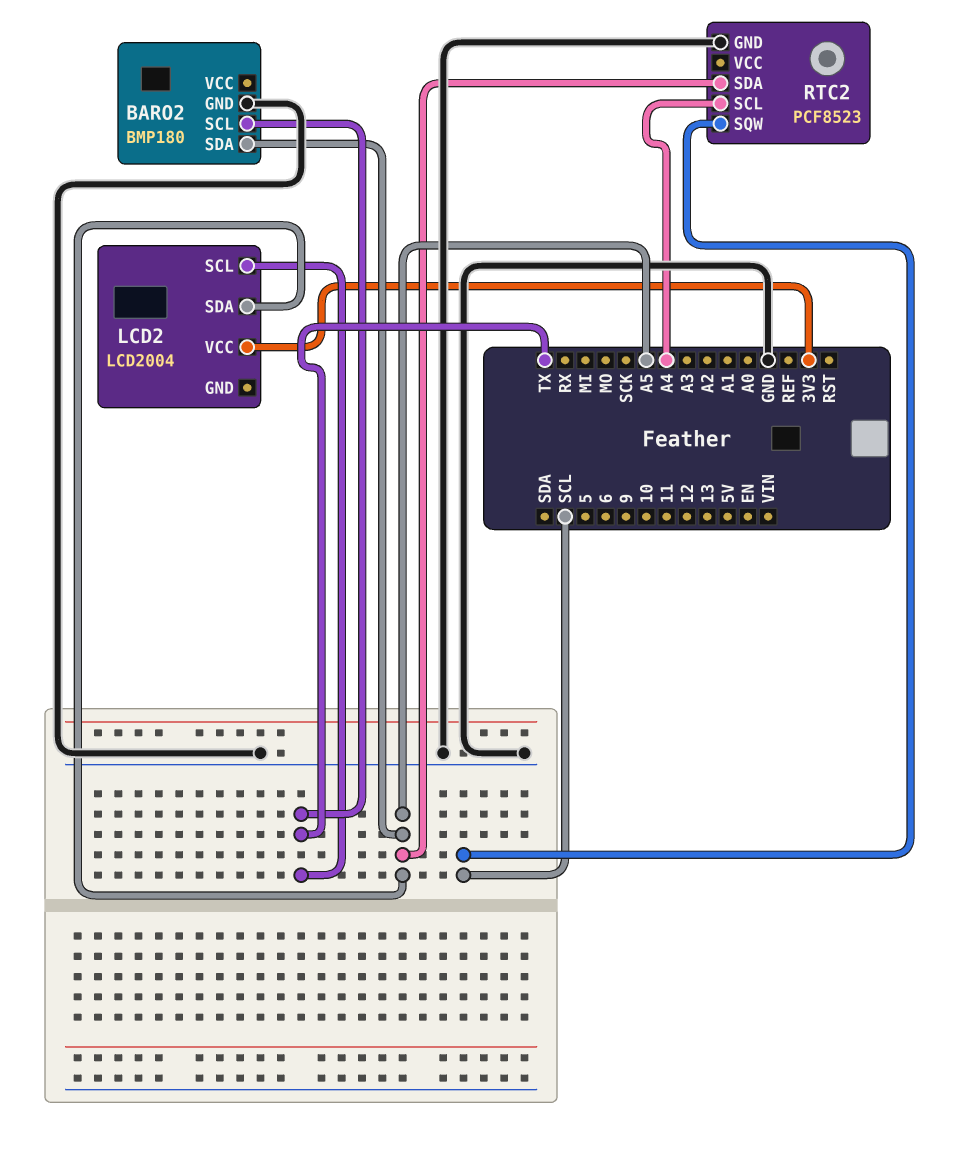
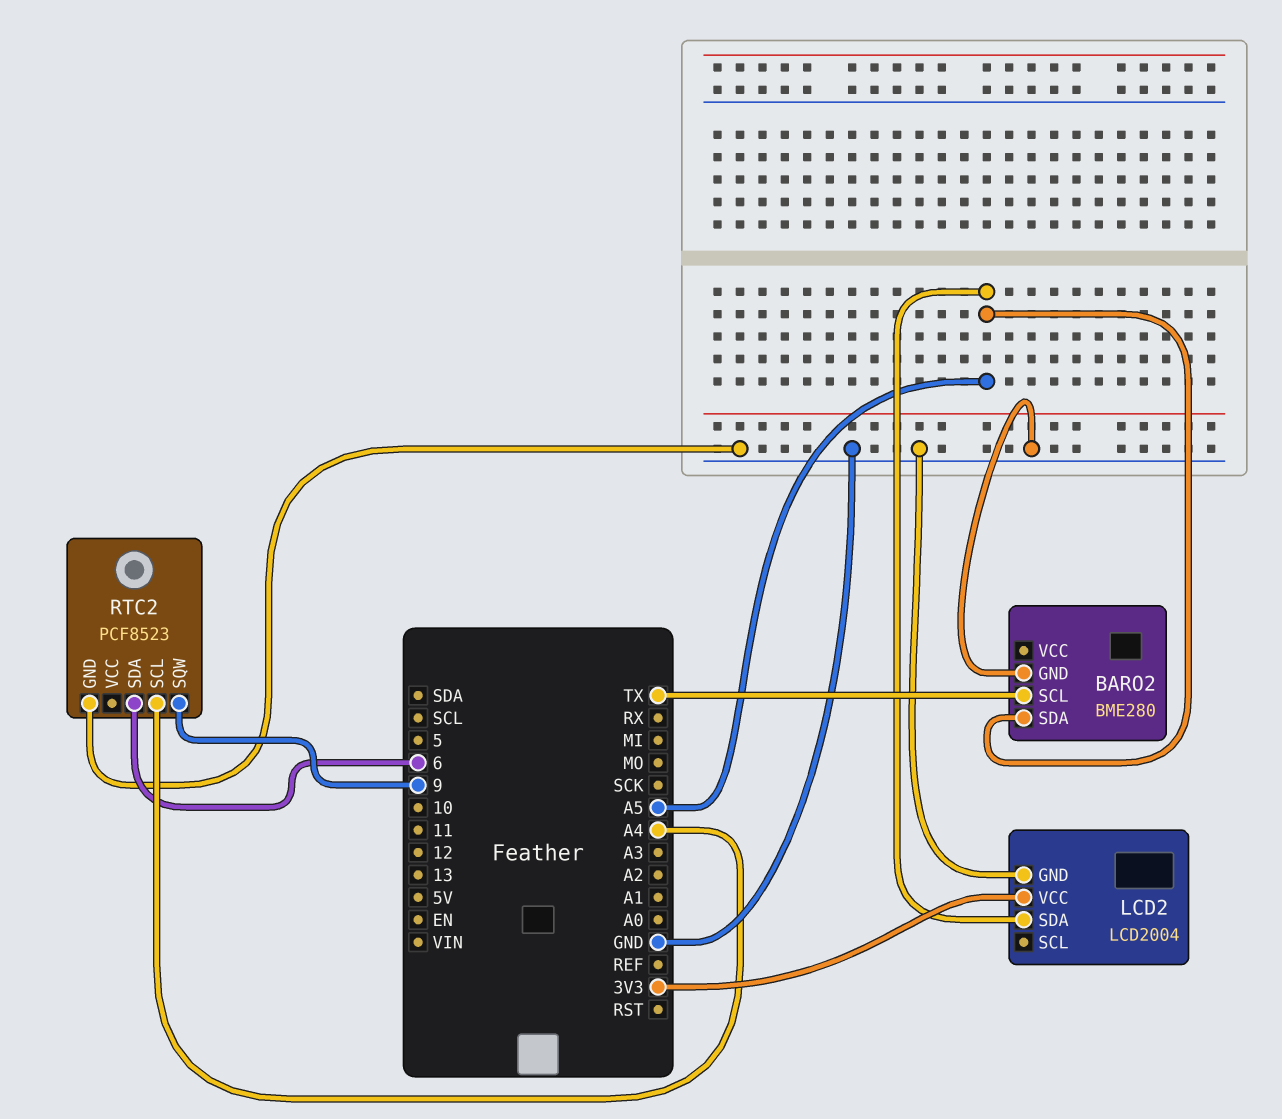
BARO2: BMP180 -> BME280
LCD2 pin GND: none -> GND
LCD2 pin SCL: TX -> none
RTC2 pin SDA: A5 -> 6
RTC2 pin SQW: SCL -> 9

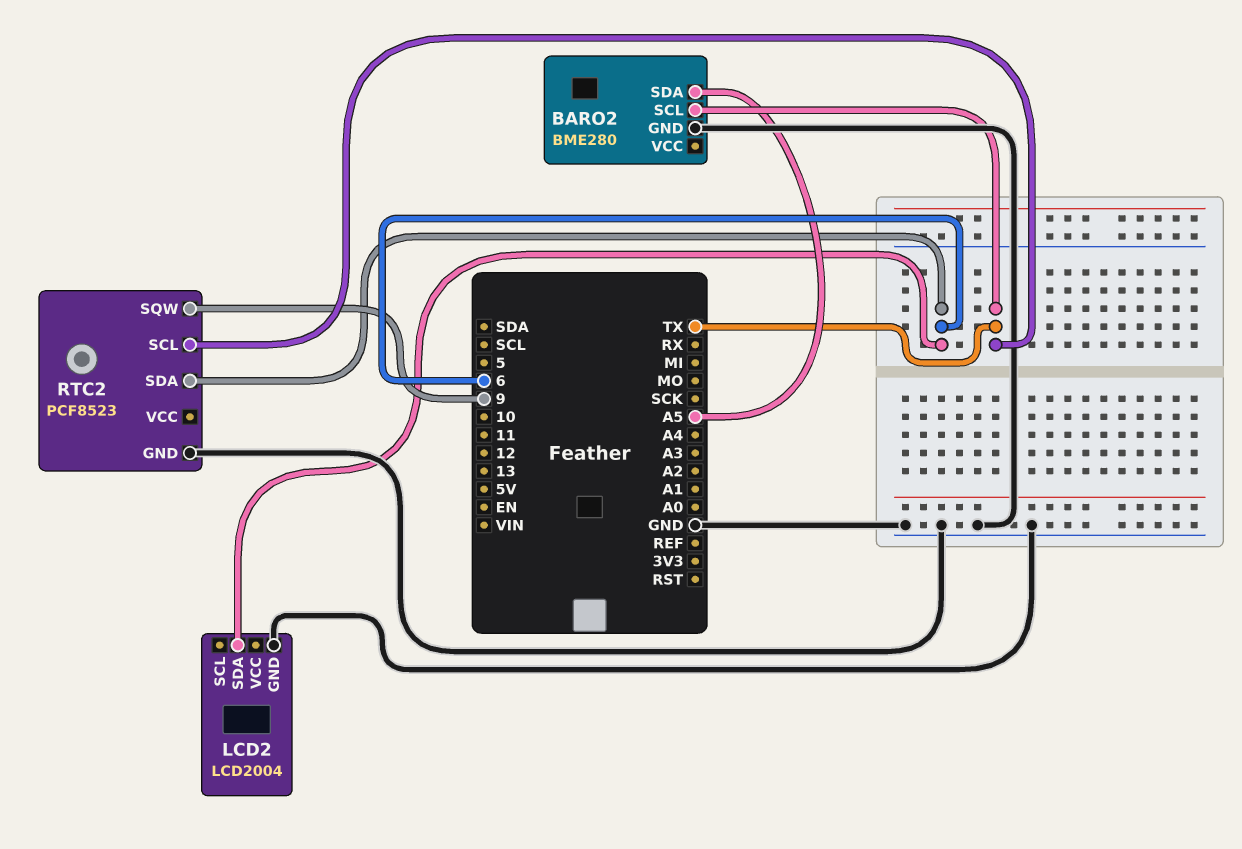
LCD2 pin SDA: A5 -> 6
LCD2 pin VCC: 3V3 -> none
RTC2 pin SCL: A4 -> TX

